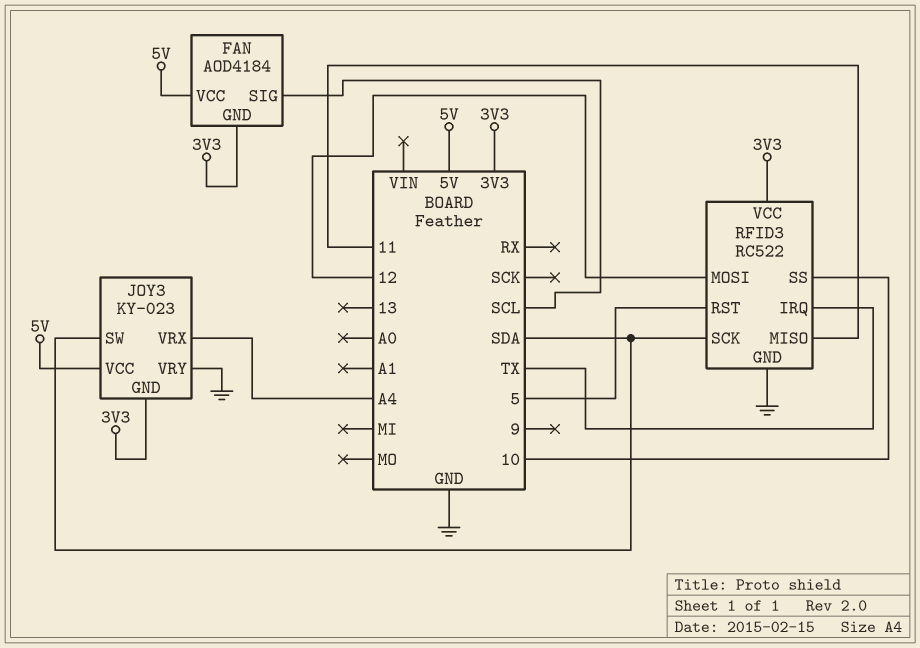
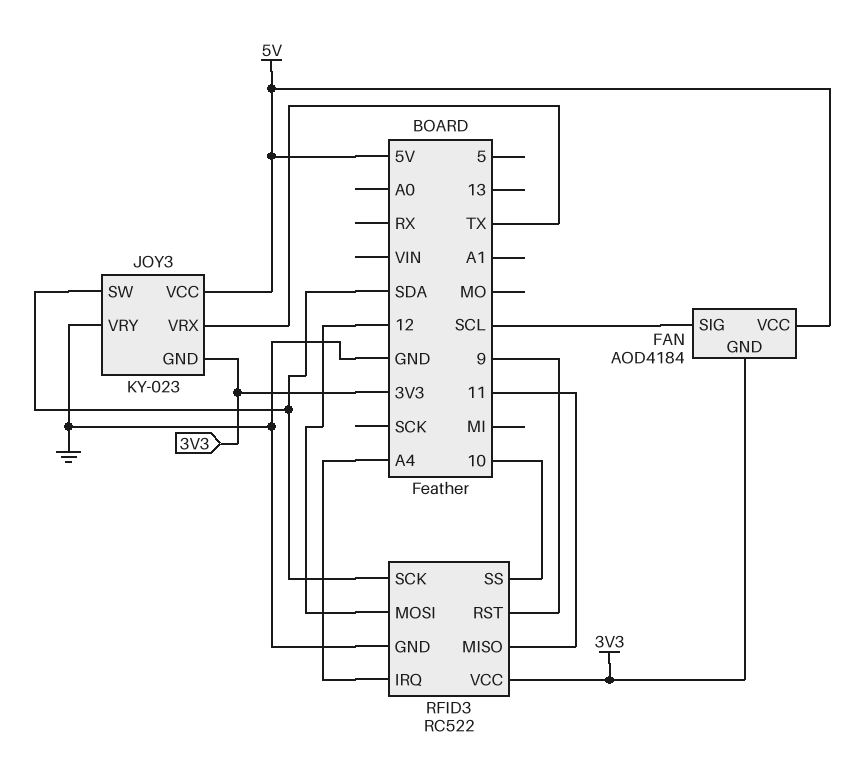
JOY3 pin VRX: A4 -> TX
RFID3 pin IRQ: TX -> A4
RFID3 pin RST: 5 -> 9

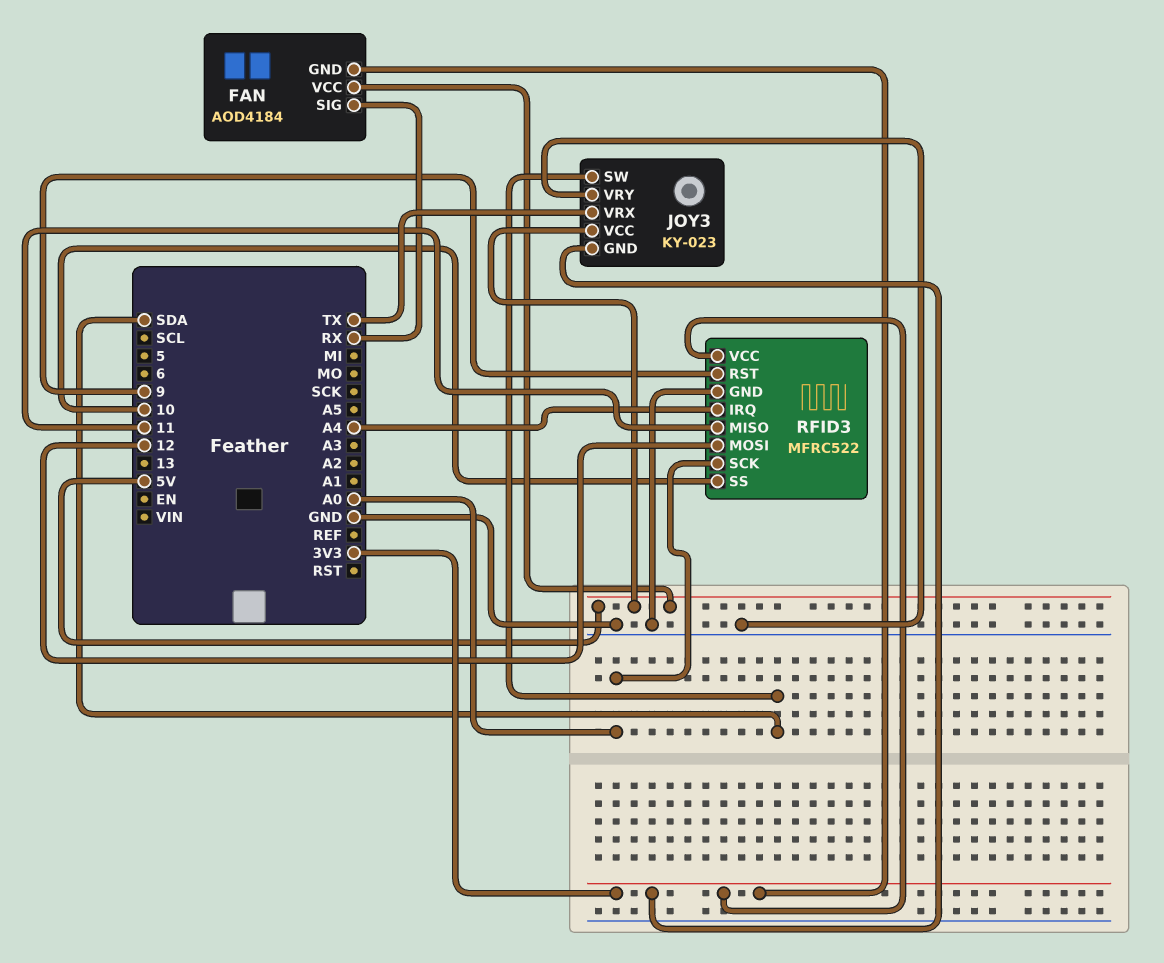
FAN pin SIG: SCL -> RX
RFID3: RC522 -> MFRC522
RFID3 pin SCK: SDA -> A0

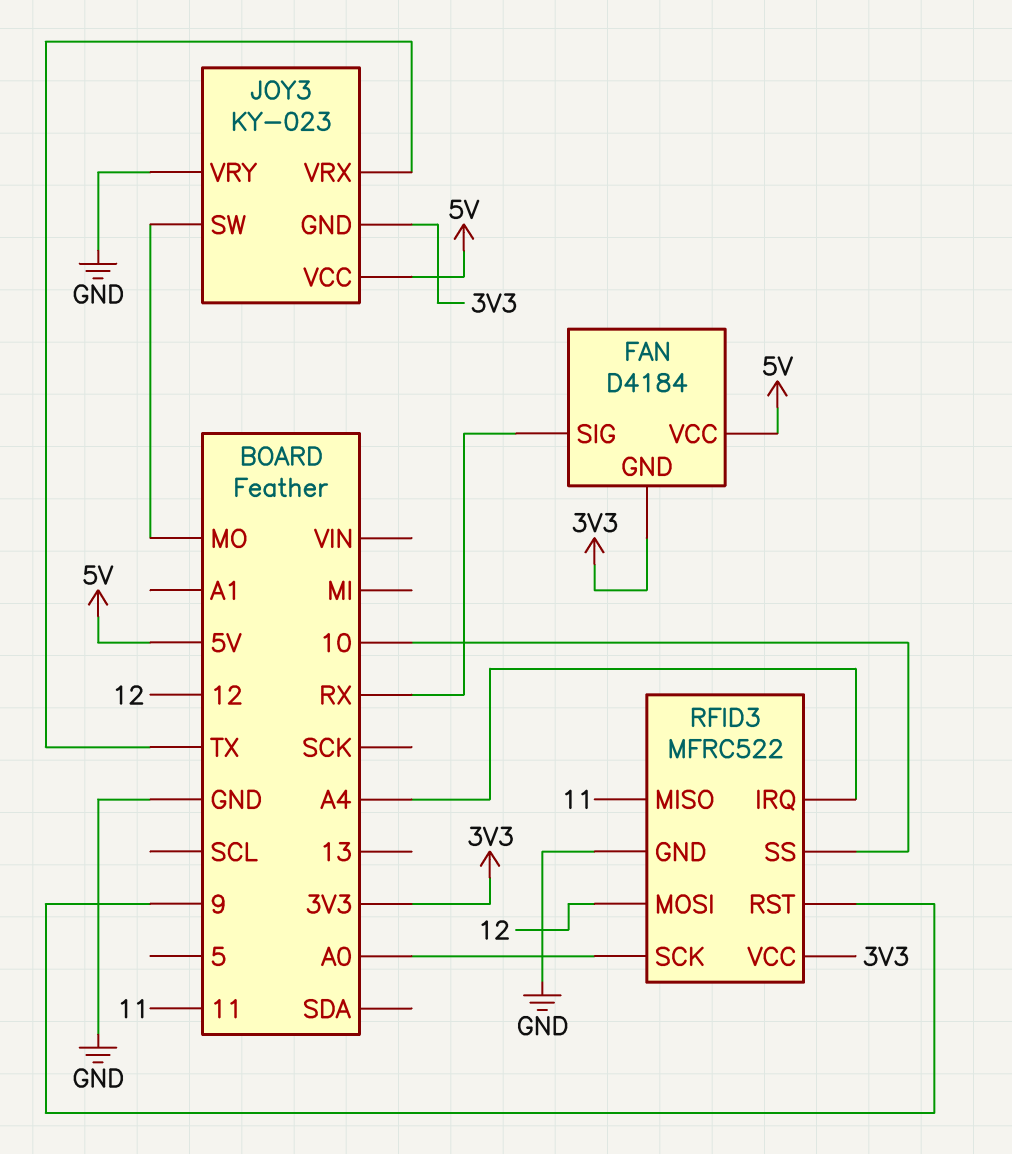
FAN: AOD4184 -> D4184
JOY3 pin SW: SDA -> MO

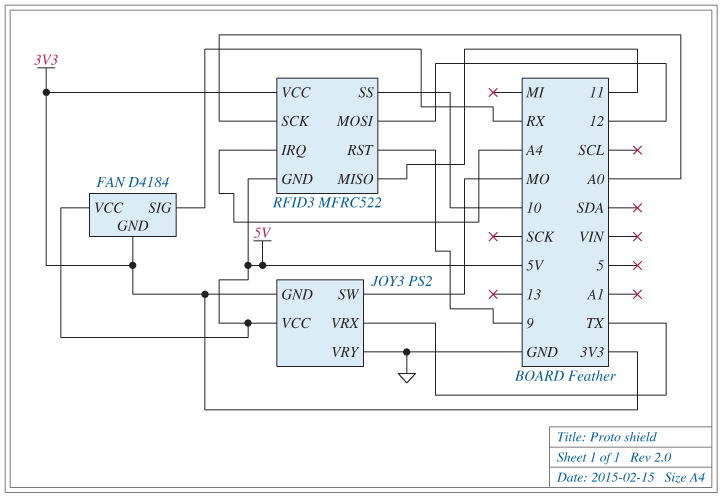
JOY3: KY-023 -> PS2
RFID3 pin GND: GND -> 5V

